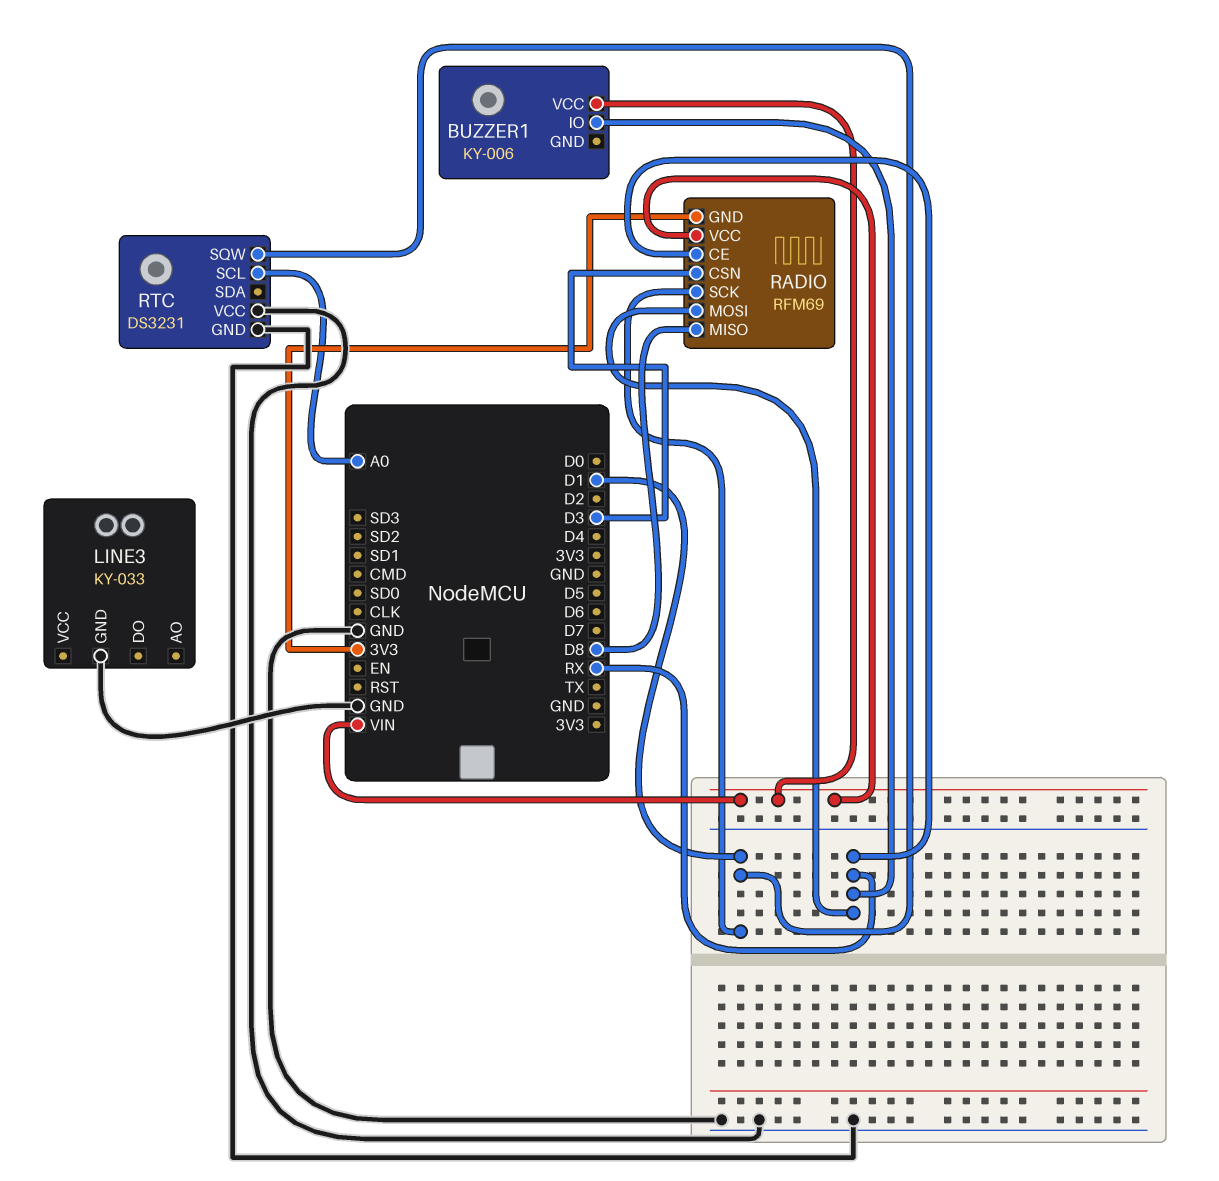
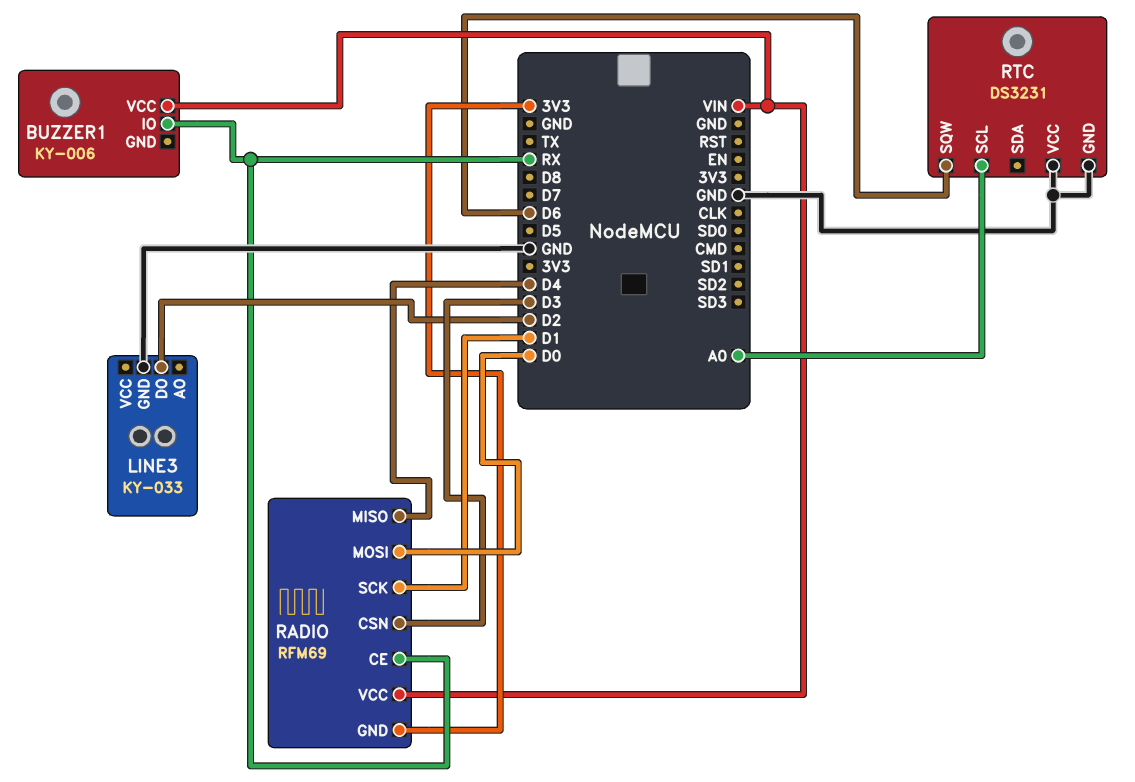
LINE3 pin DO: none -> D2
RADIO pin MISO: D8 -> D4
RADIO pin MOSI: RX -> D0
RTC pin SQW: D1 -> D6

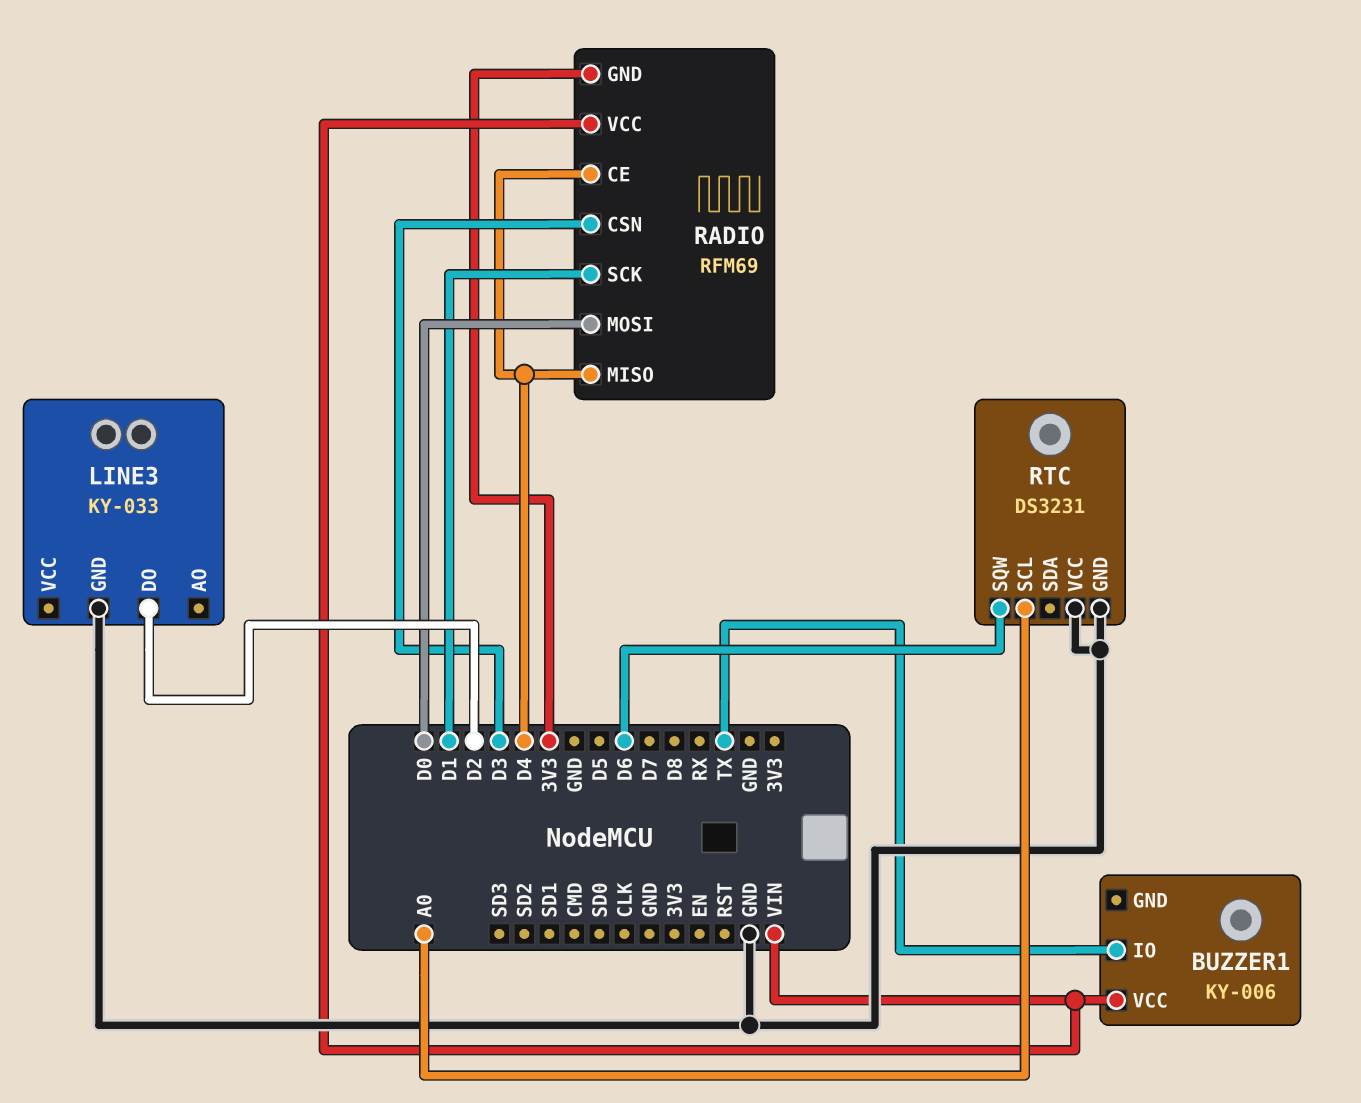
BUZZER1 pin IO: RX -> TX
RADIO pin CE: RX -> D4

